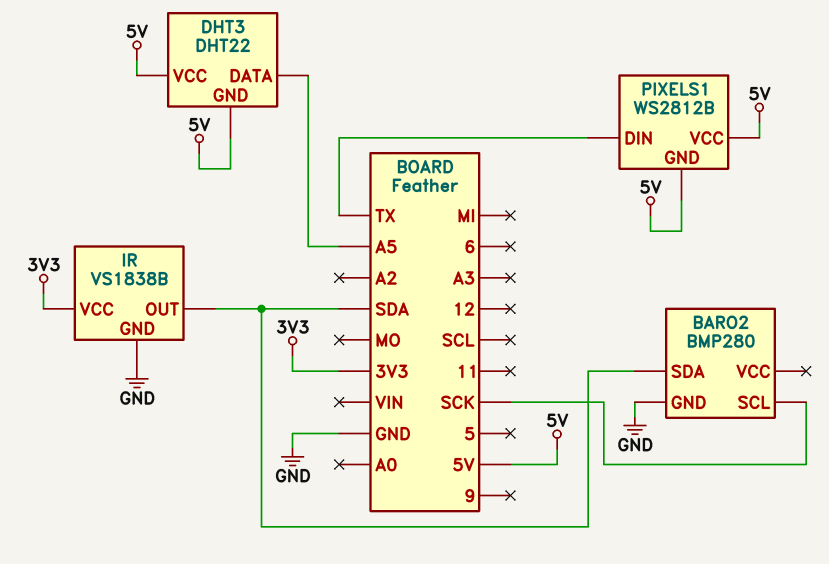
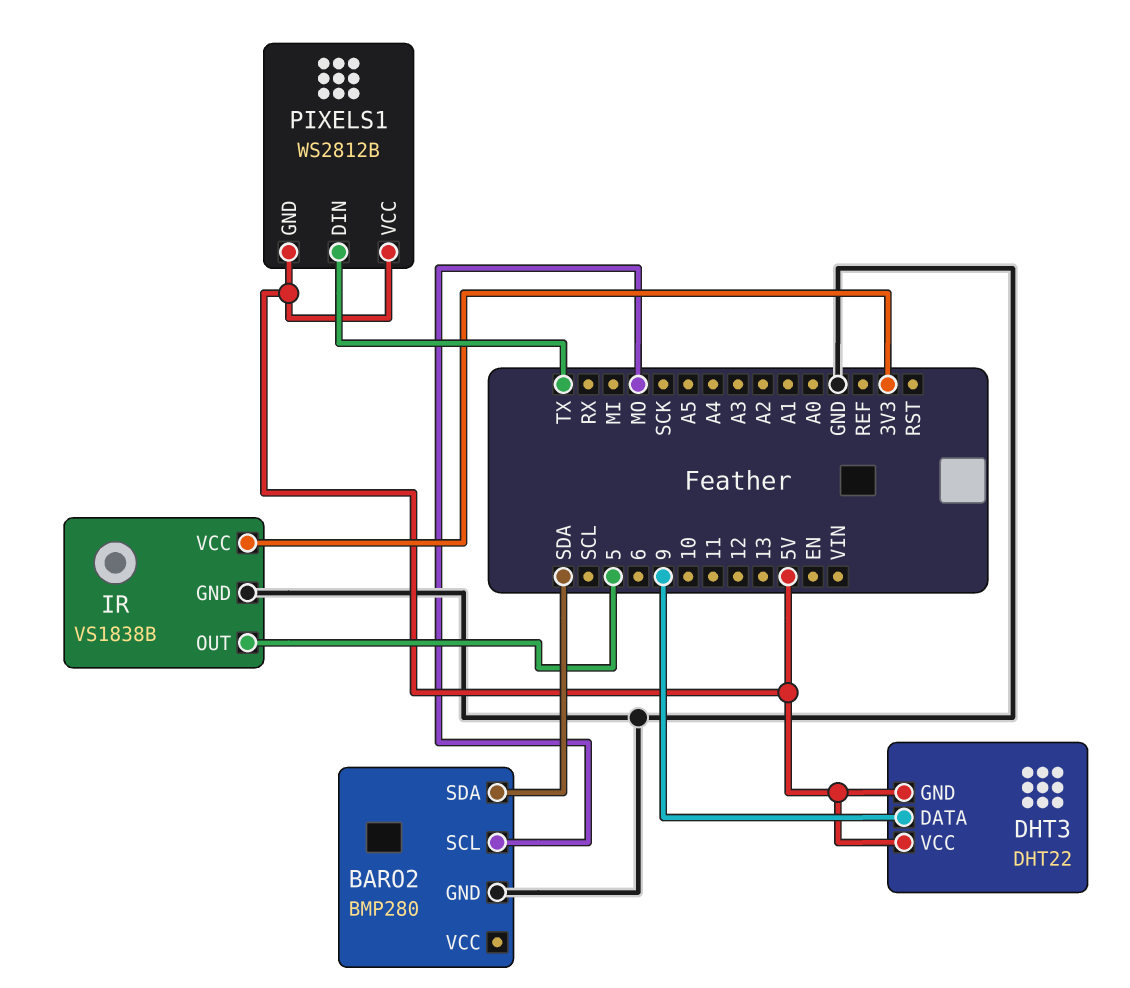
BARO2 pin SCL: SCK -> MO
DHT3 pin DATA: A5 -> 9
IR pin OUT: SDA -> 5

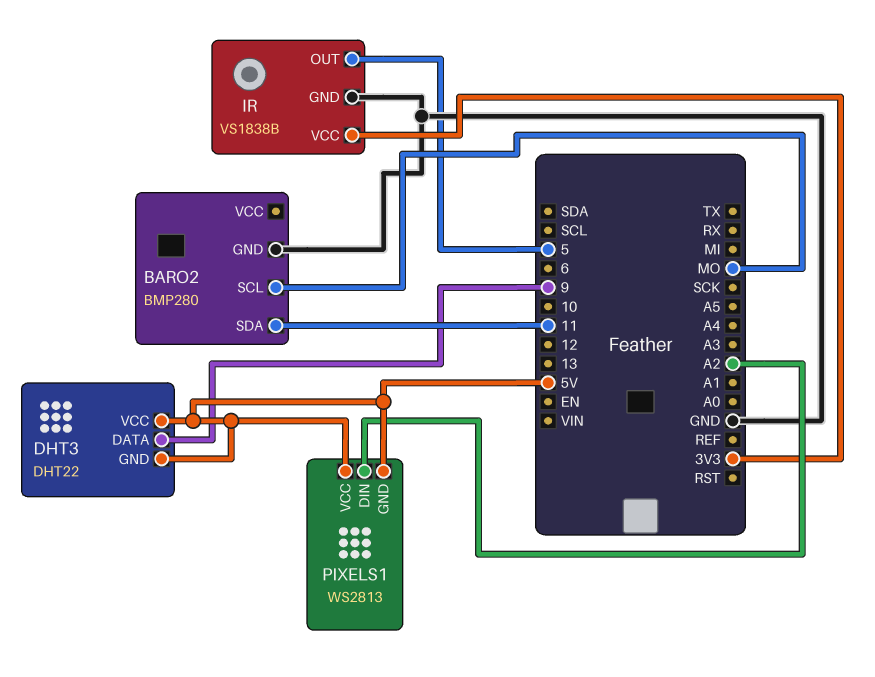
BARO2 pin SDA: SDA -> 11
PIXELS1: WS2812B -> WS2813
PIXELS1 pin DIN: TX -> A2

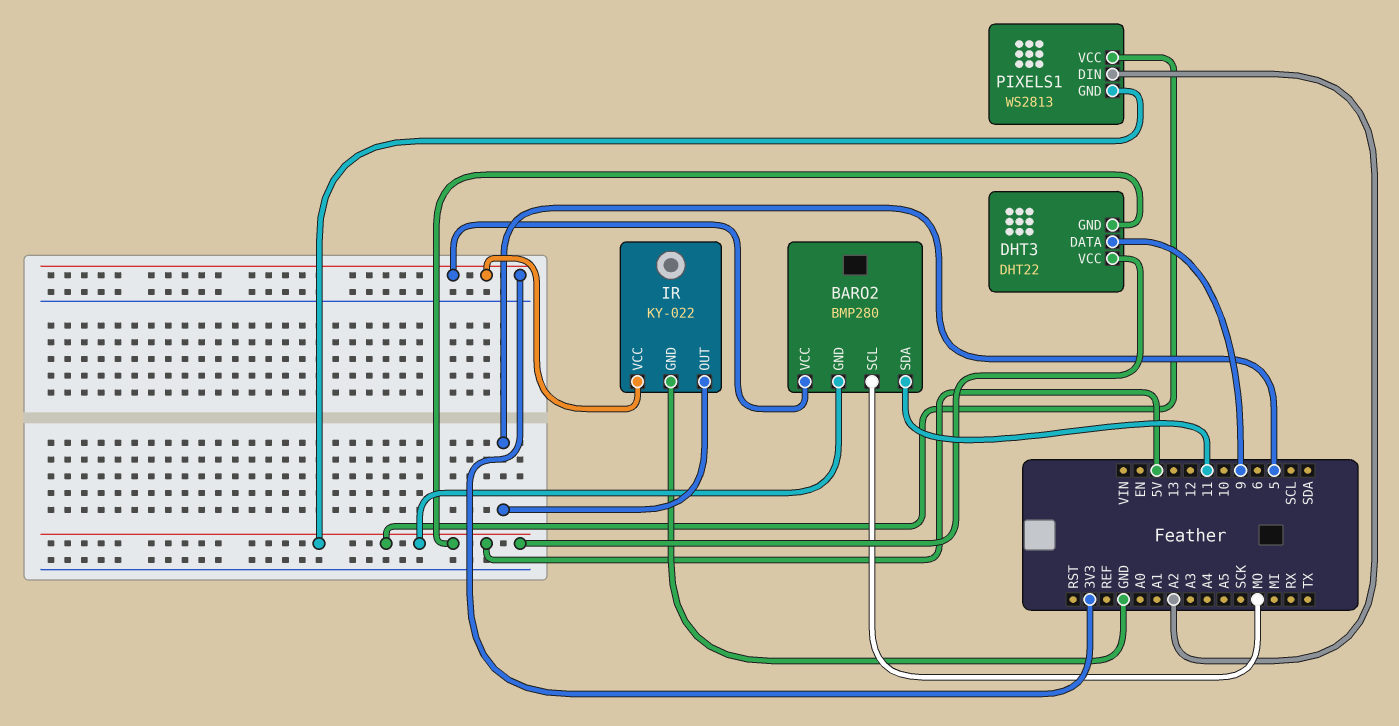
BARO2 pin GND: GND -> 5V
BARO2 pin VCC: none -> 3V3
IR: VS1838B -> KY-022

